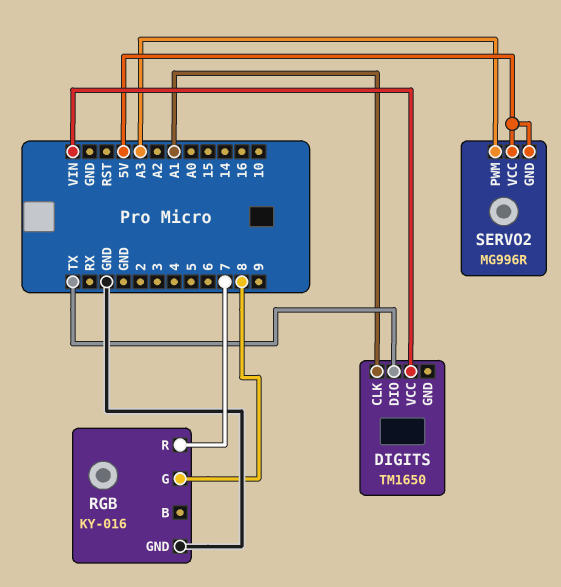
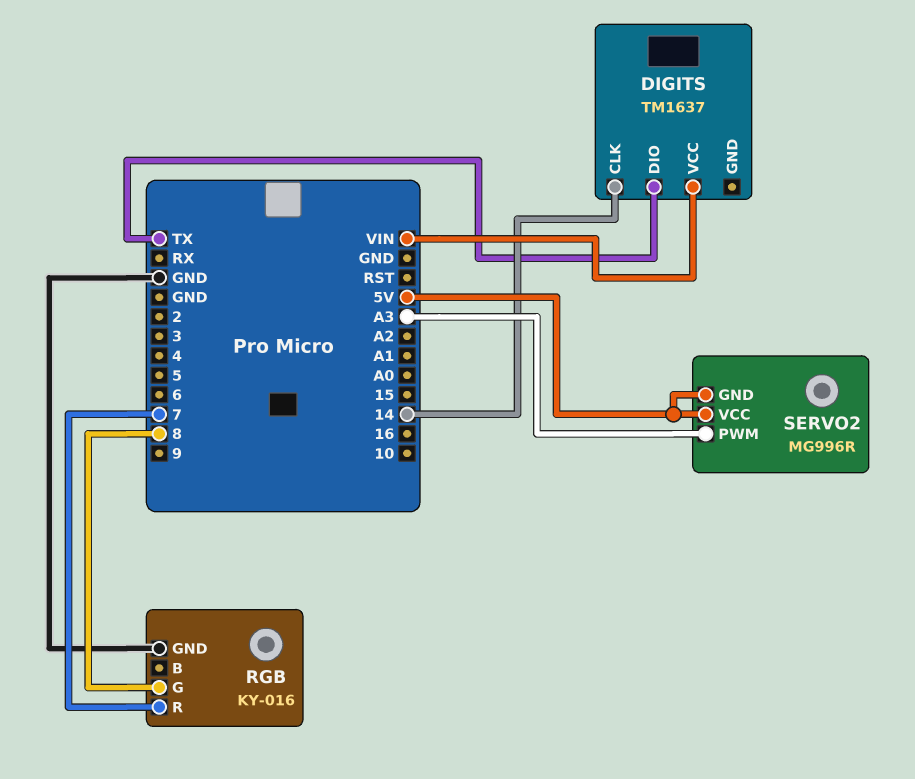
DIGITS: TM1650 -> TM1637
DIGITS pin CLK: A1 -> 14

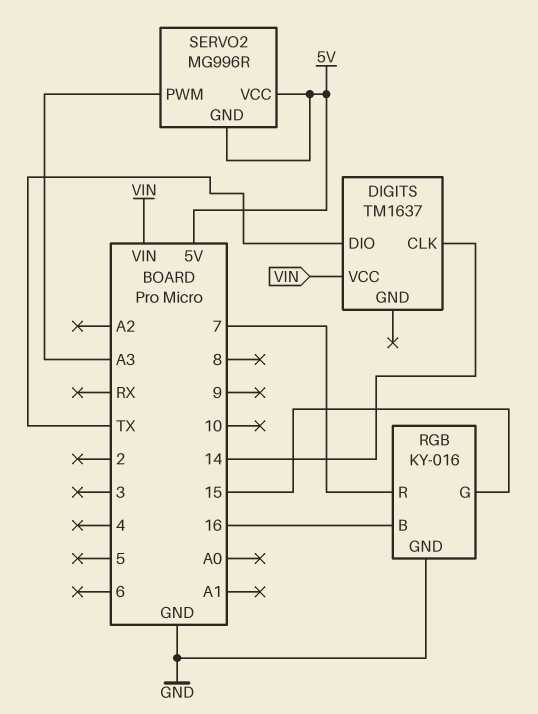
RGB pin B: none -> 16
RGB pin G: 8 -> 15

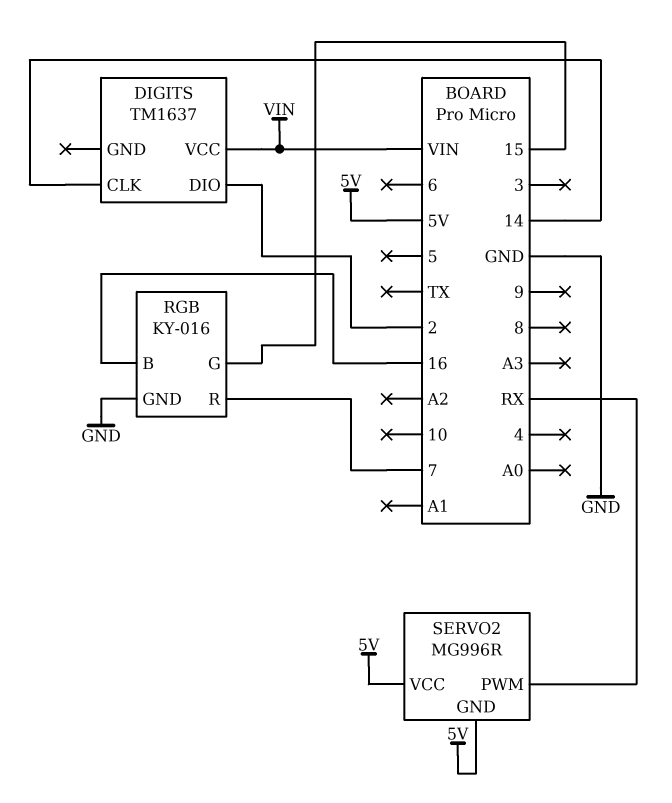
DIGITS pin DIO: TX -> 2
SERVO2 pin PWM: A3 -> RX

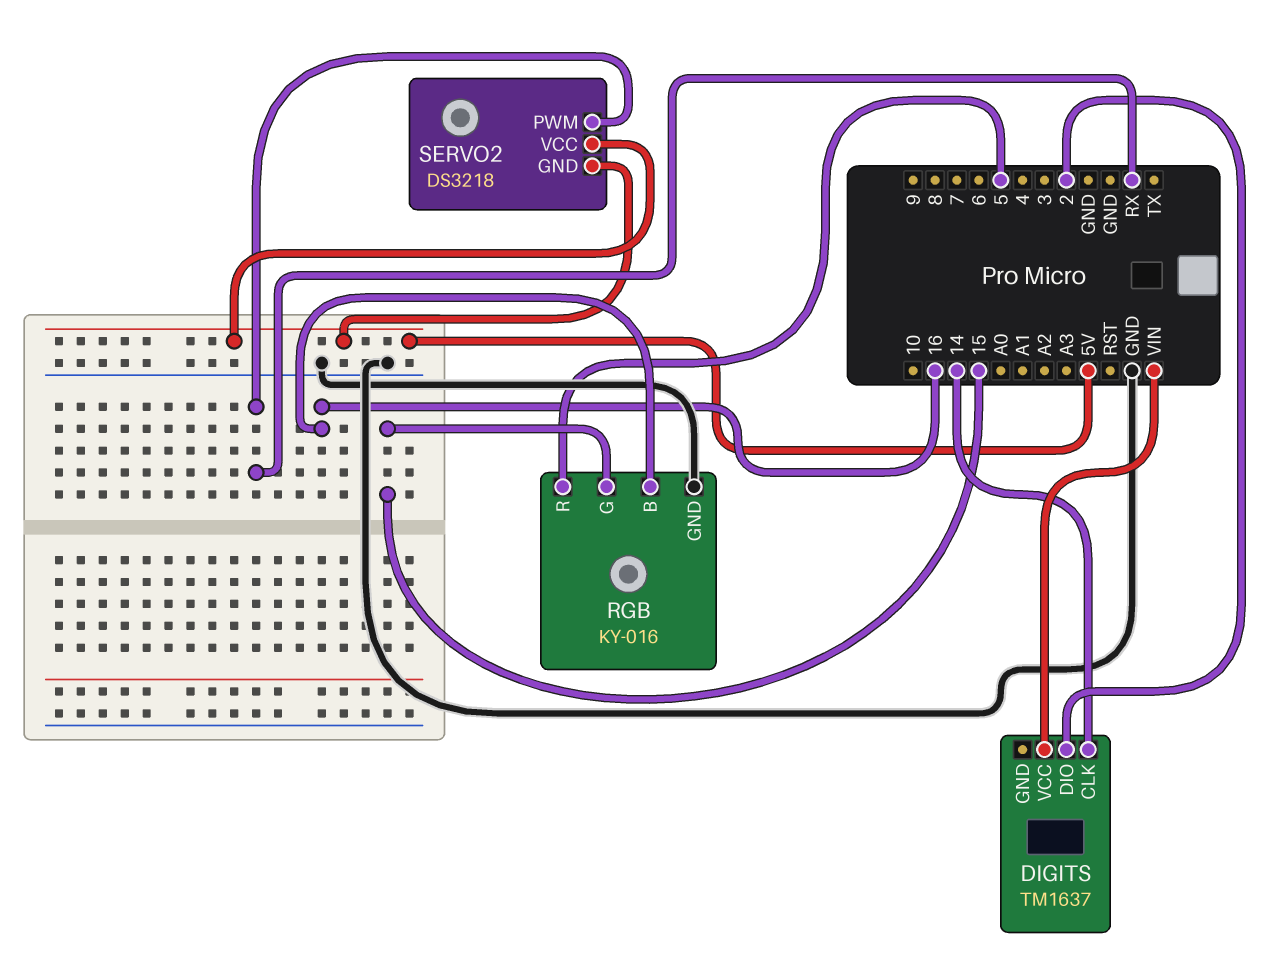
RGB pin R: 7 -> 5
SERVO2: MG996R -> DS3218

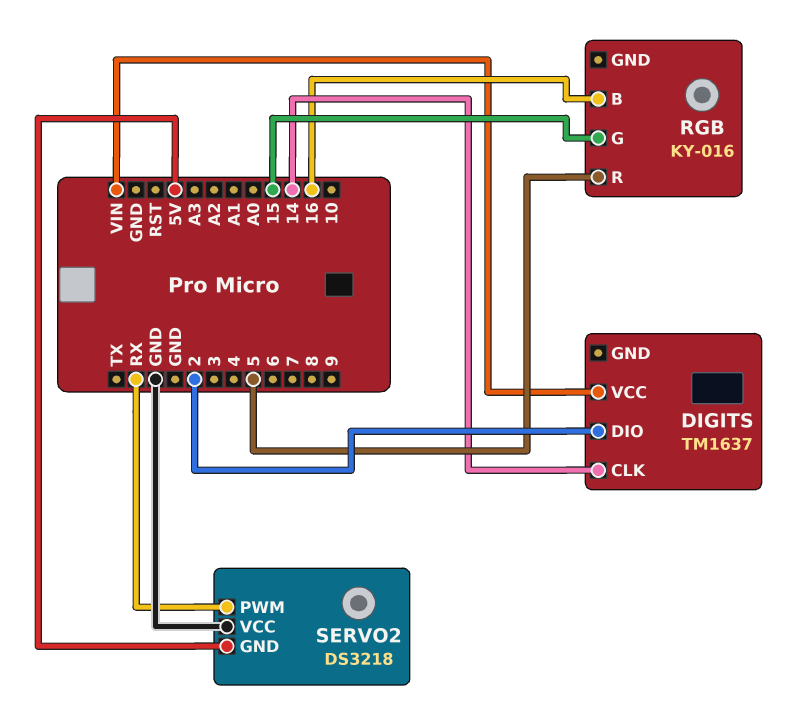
RGB pin GND: GND -> none
SERVO2 pin VCC: 5V -> GND

